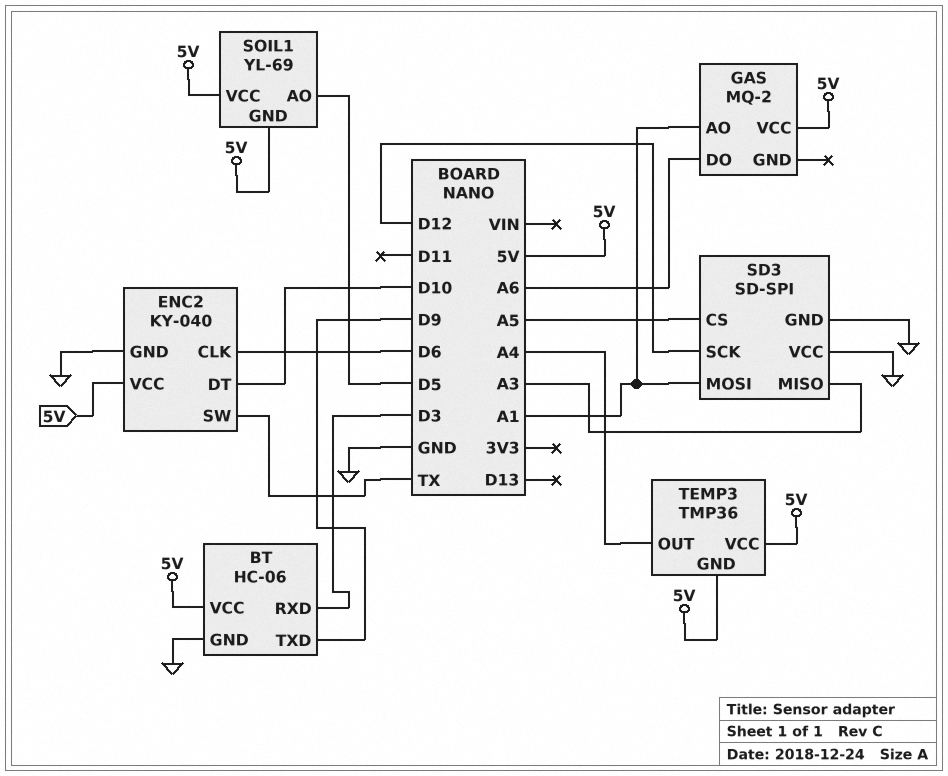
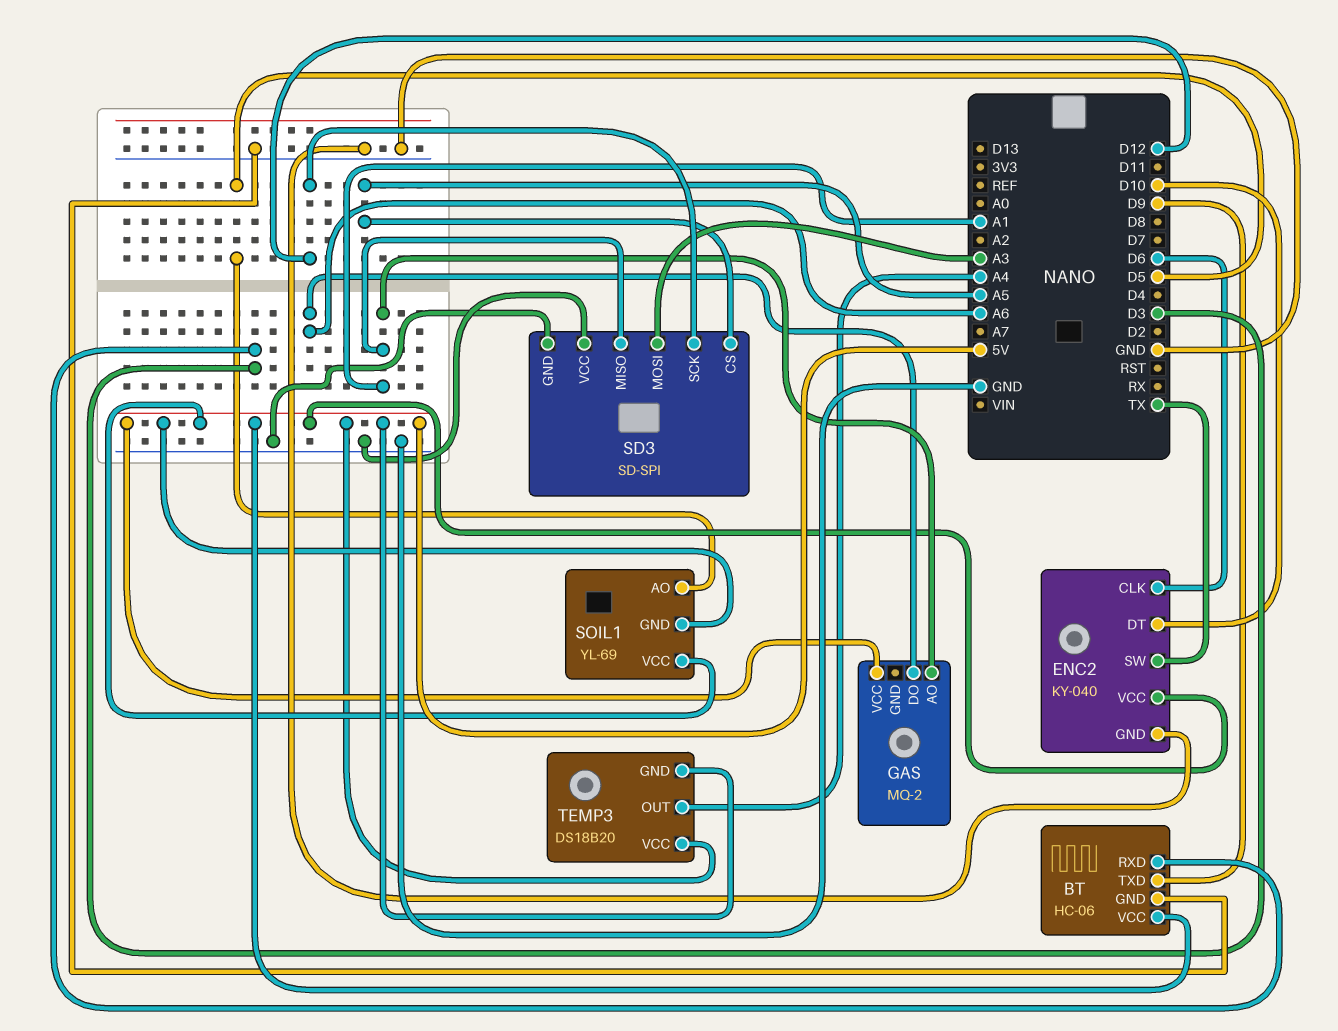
SD3 pin MISO: A3 -> A1
SD3 pin MOSI: A1 -> A3
TEMP3: TMP36 -> DS18B20

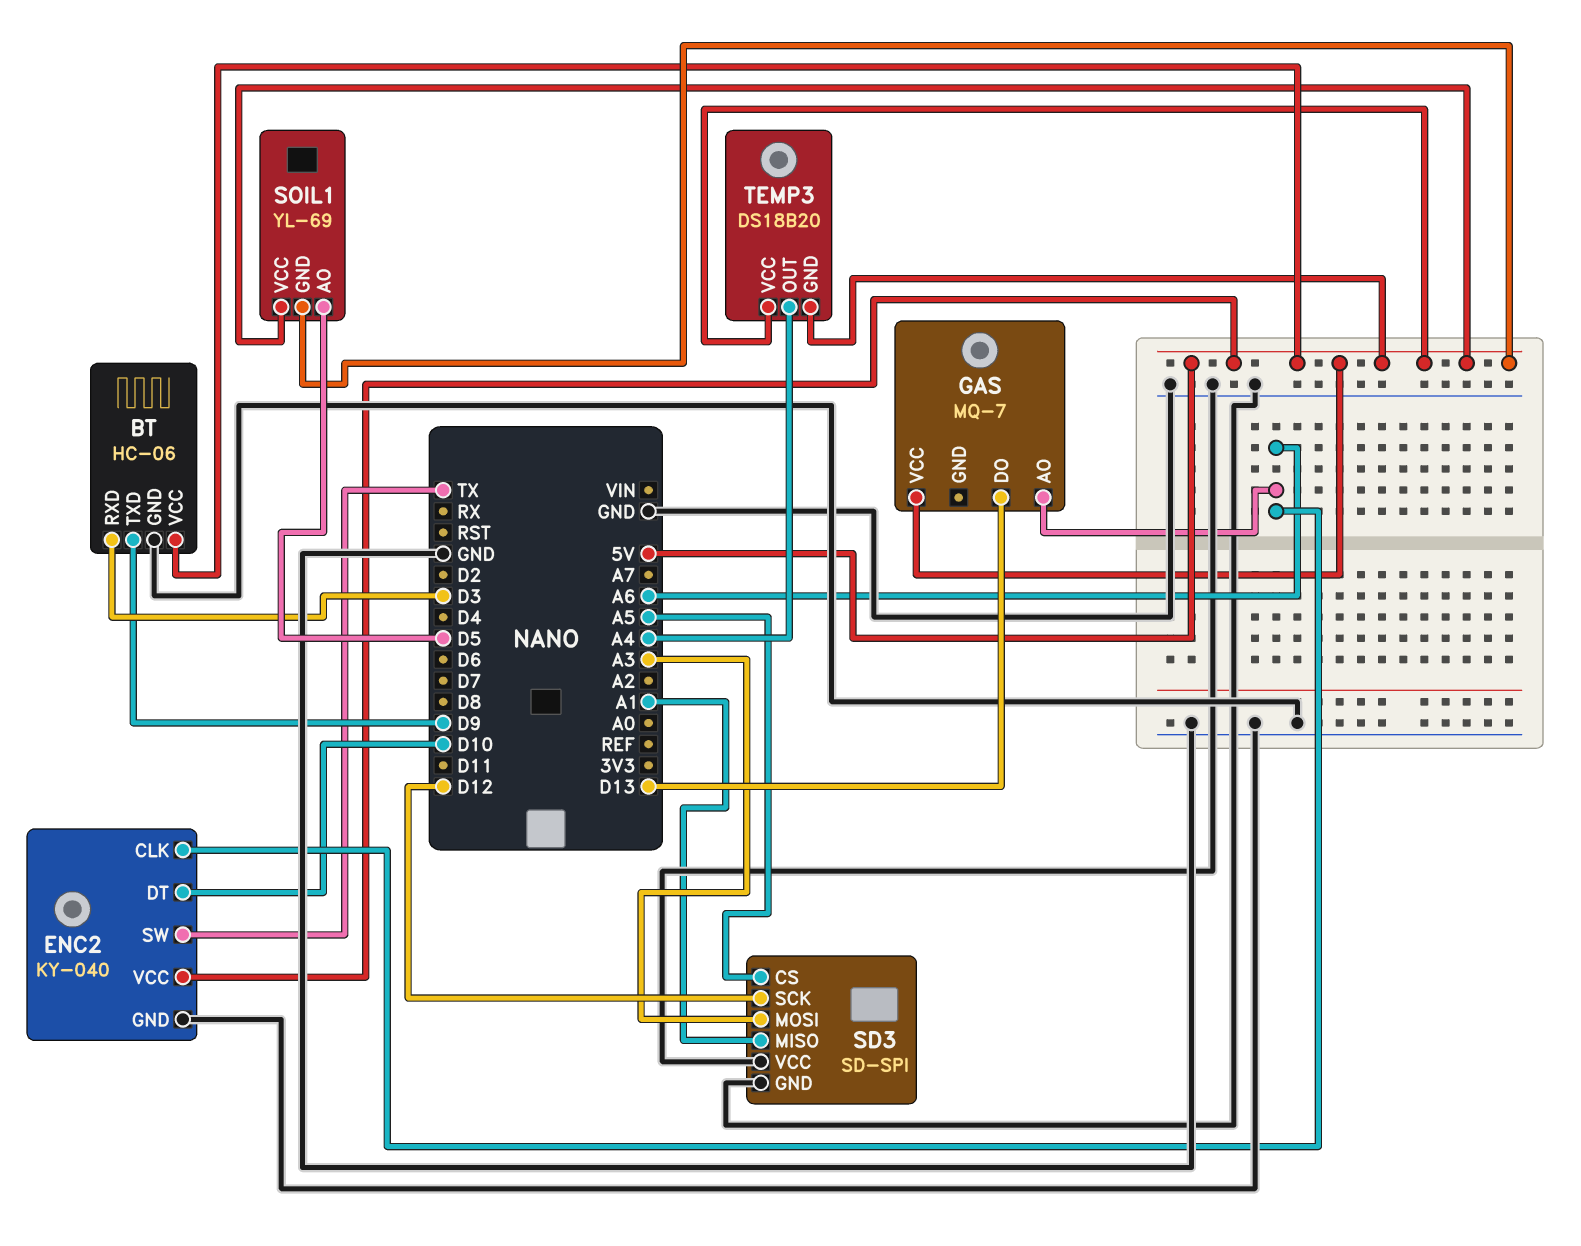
ENC2 pin CLK: D6 -> A6
GAS: MQ-2 -> MQ-7
GAS pin AO: A1 -> A6
GAS pin DO: A6 -> D13

